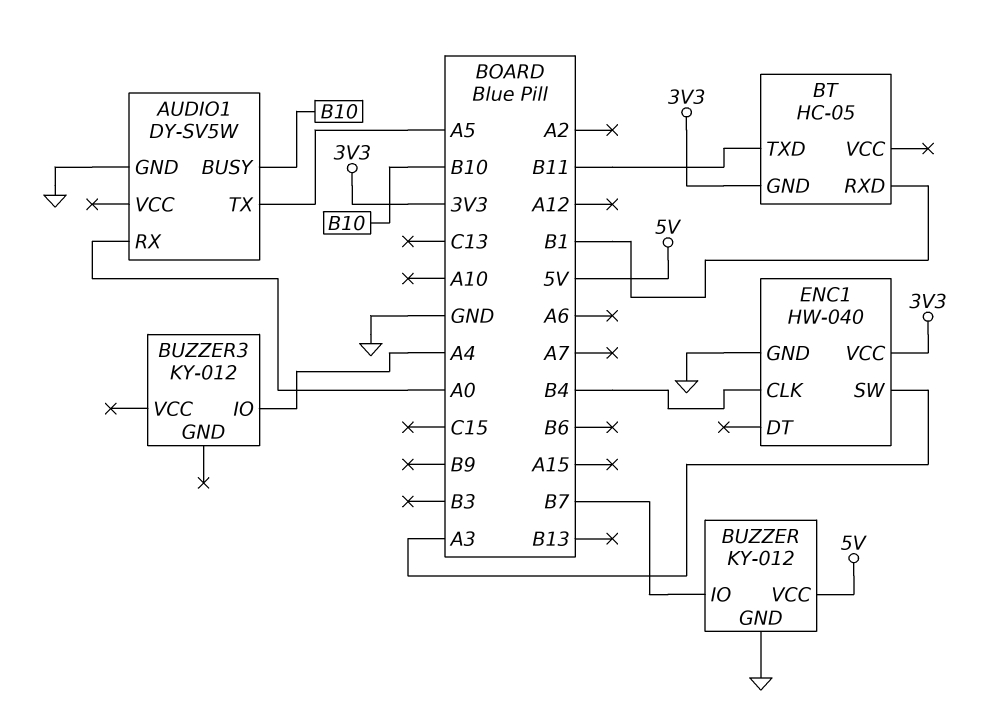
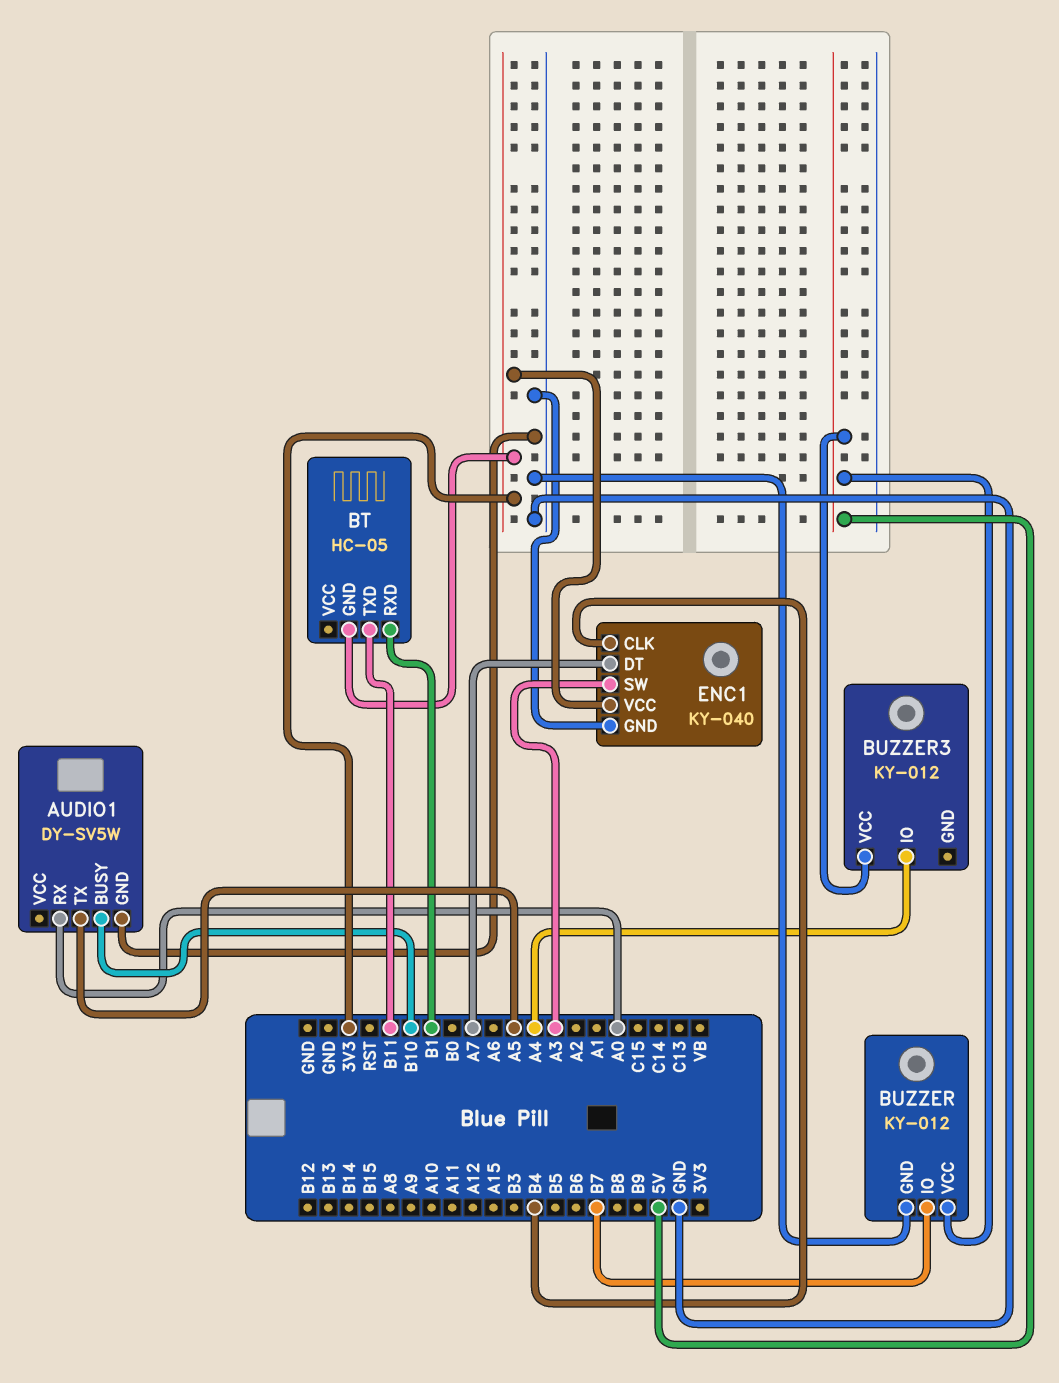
BUZZER3 pin VCC: none -> 5V
ENC1: HW-040 -> KY-040
ENC1 pin DT: none -> A7

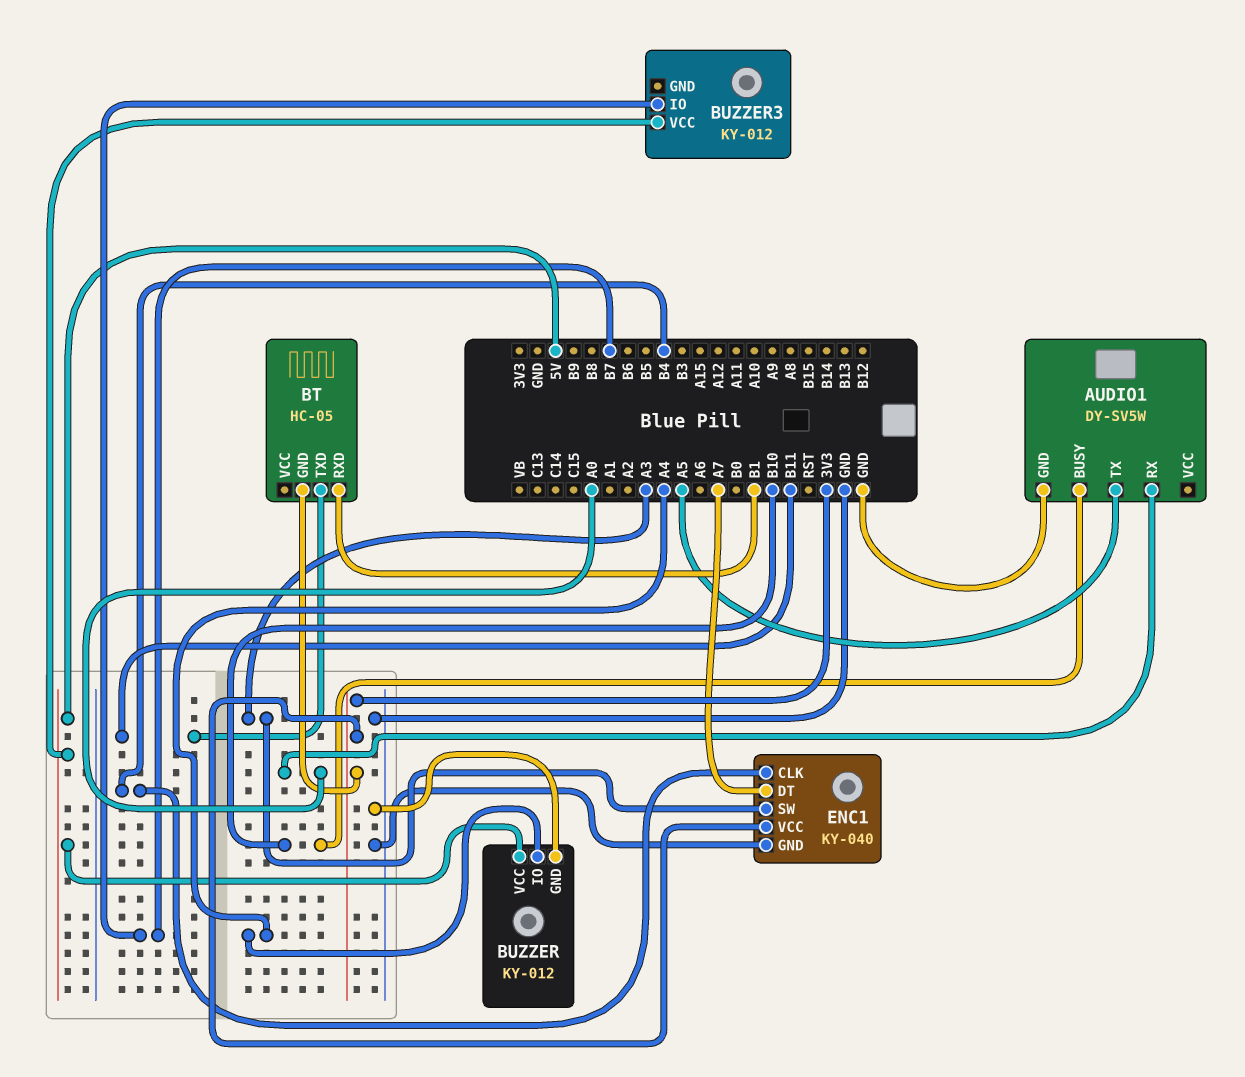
BUZZER pin IO: B7 -> A4
BUZZER3 pin IO: A4 -> B7

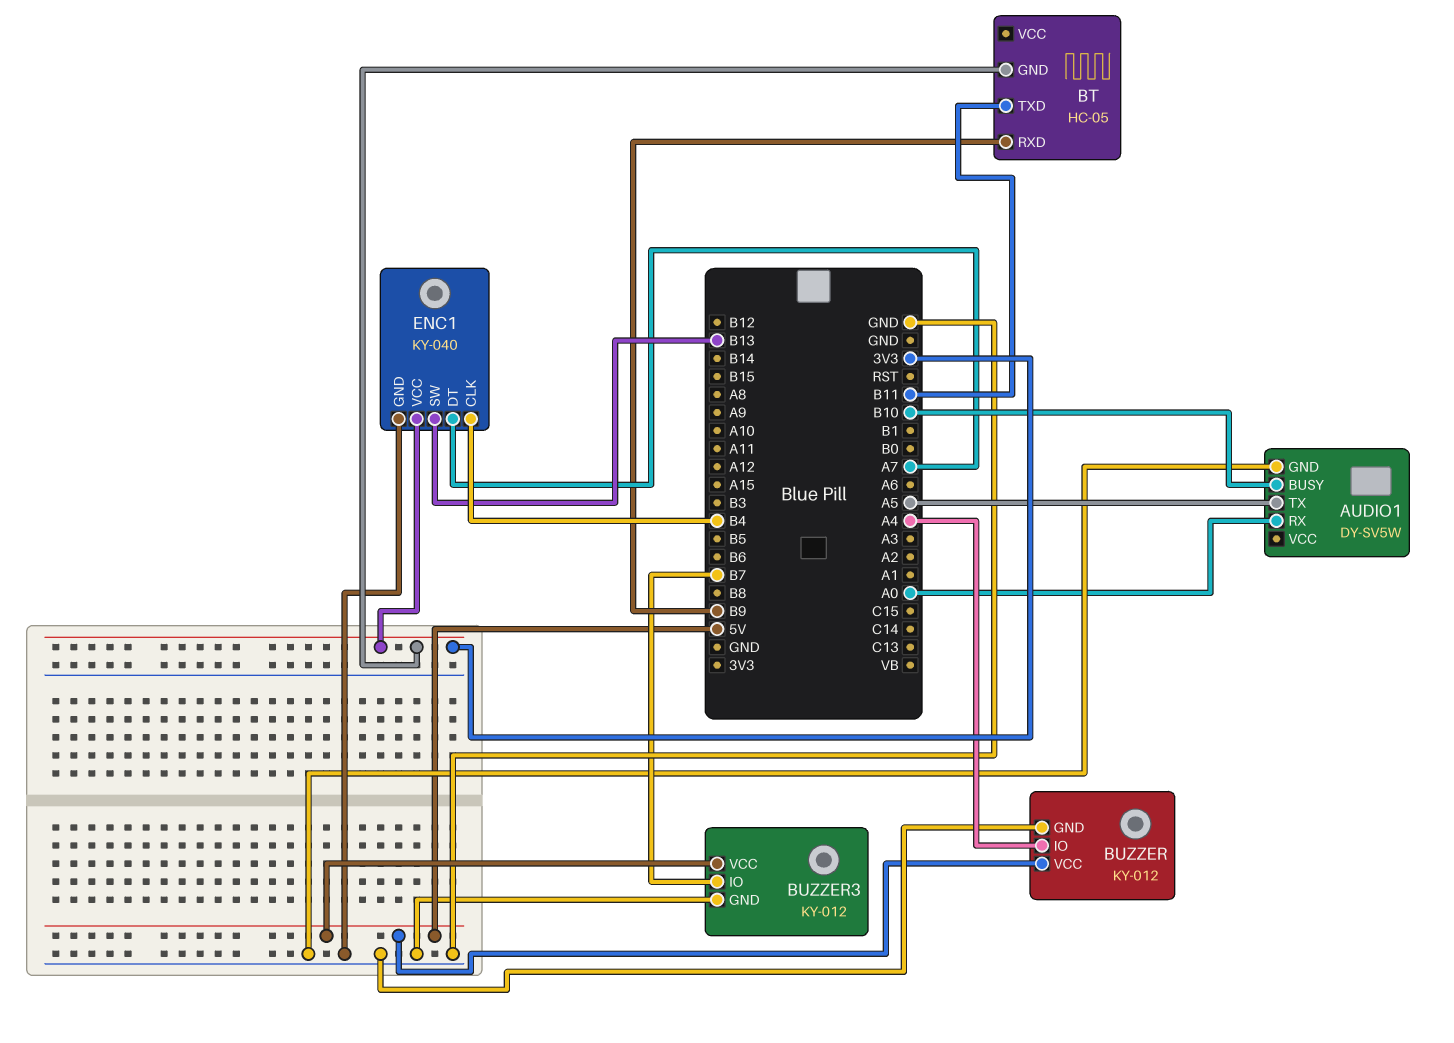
BT pin RXD: B1 -> B9
BUZZER3 pin GND: none -> GND
ENC1 pin SW: A3 -> B13

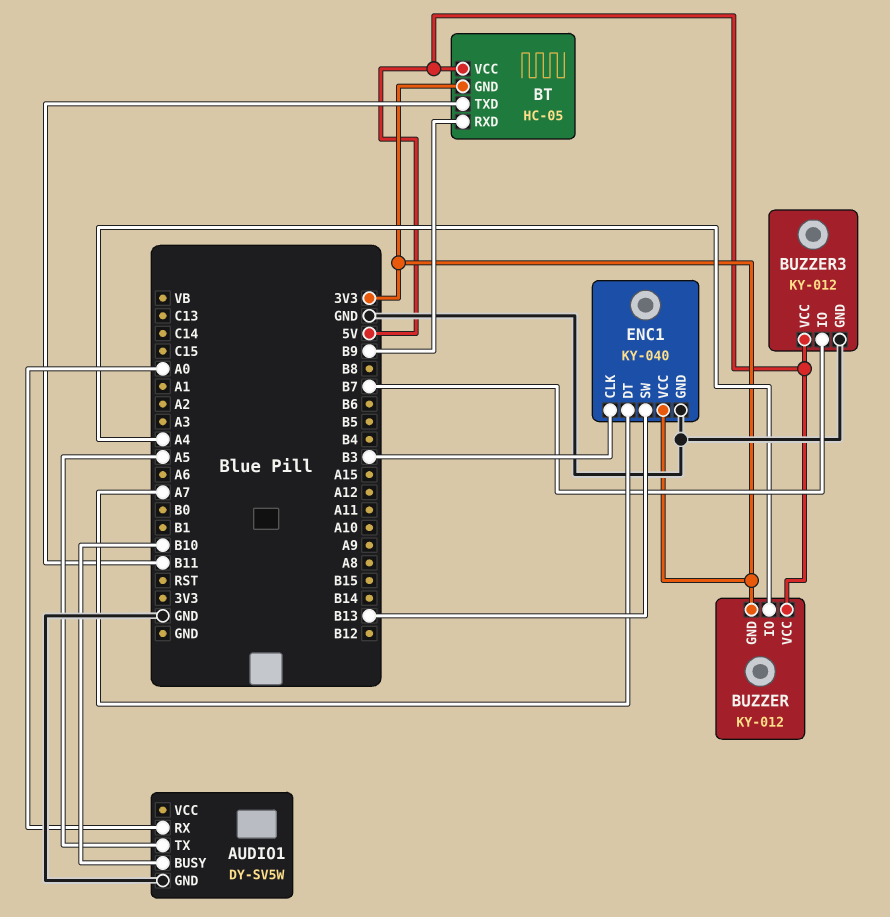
BT pin VCC: none -> 5V
BUZZER pin GND: GND -> 3V3
ENC1 pin CLK: B4 -> B3

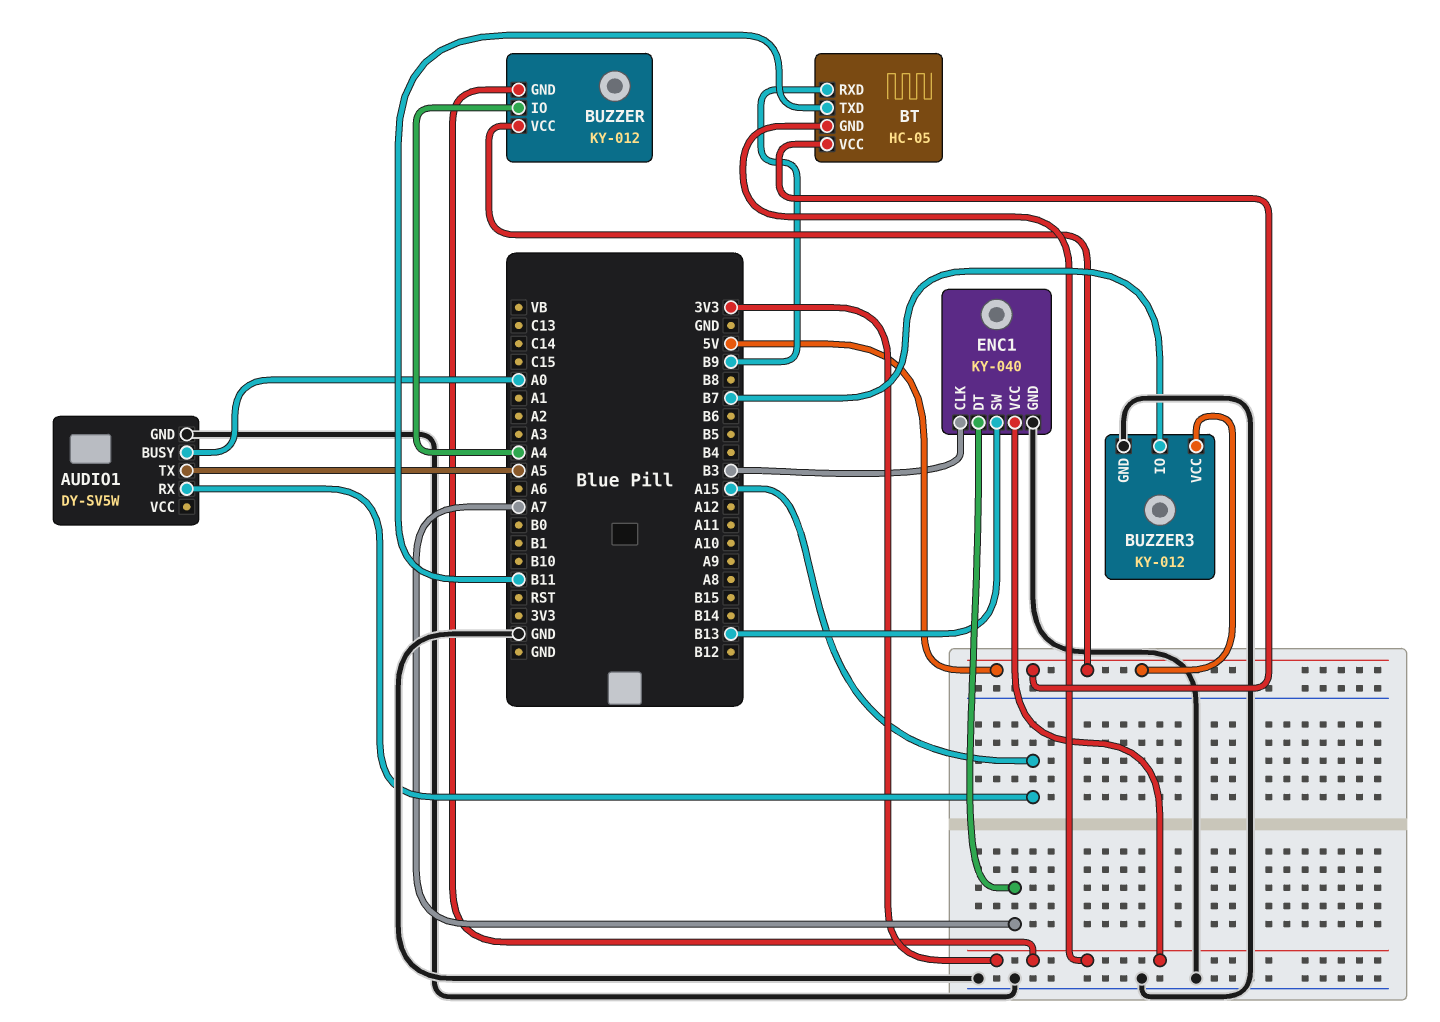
AUDIO1 pin BUSY: B10 -> A0
AUDIO1 pin RX: A0 -> A15

